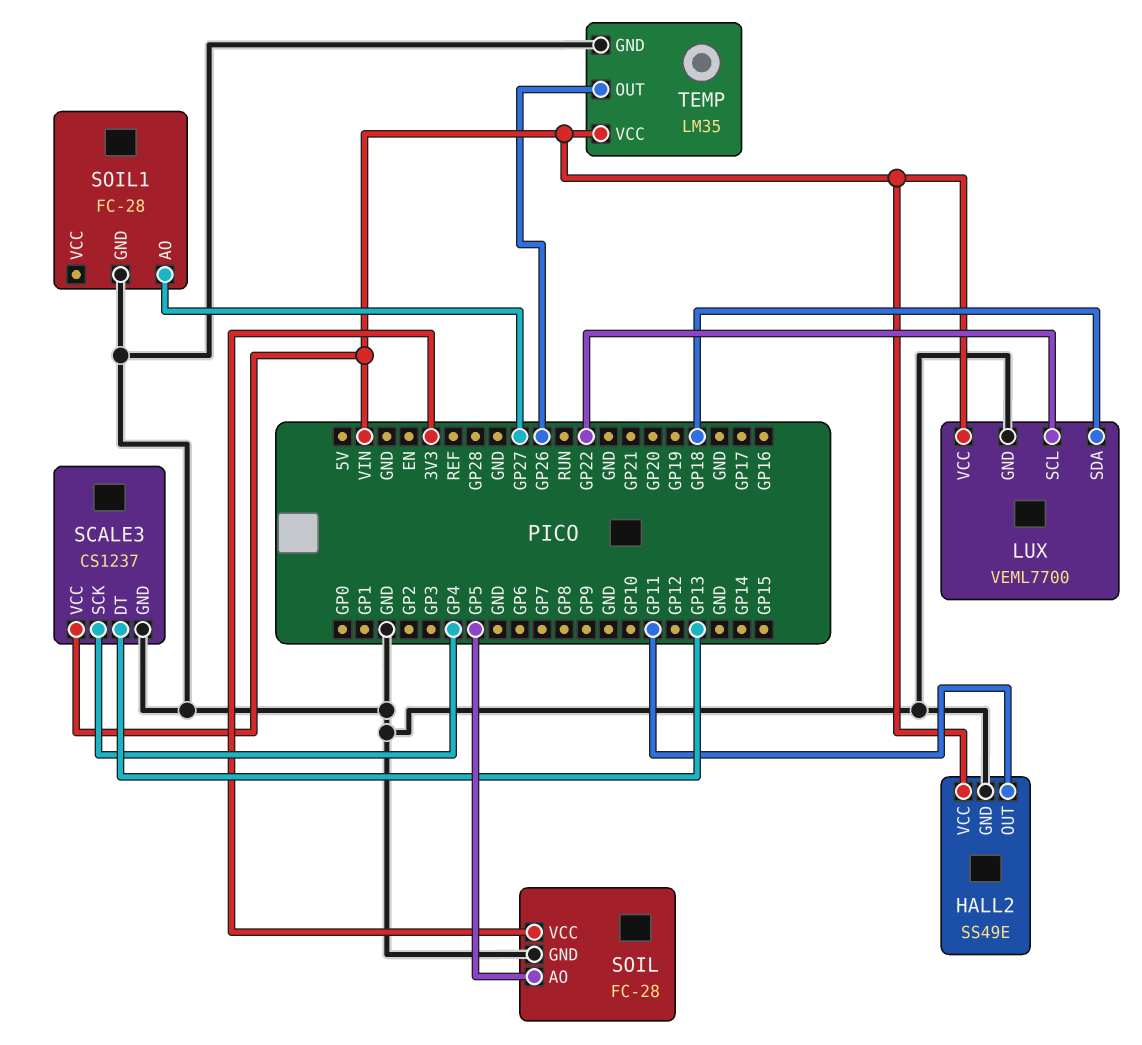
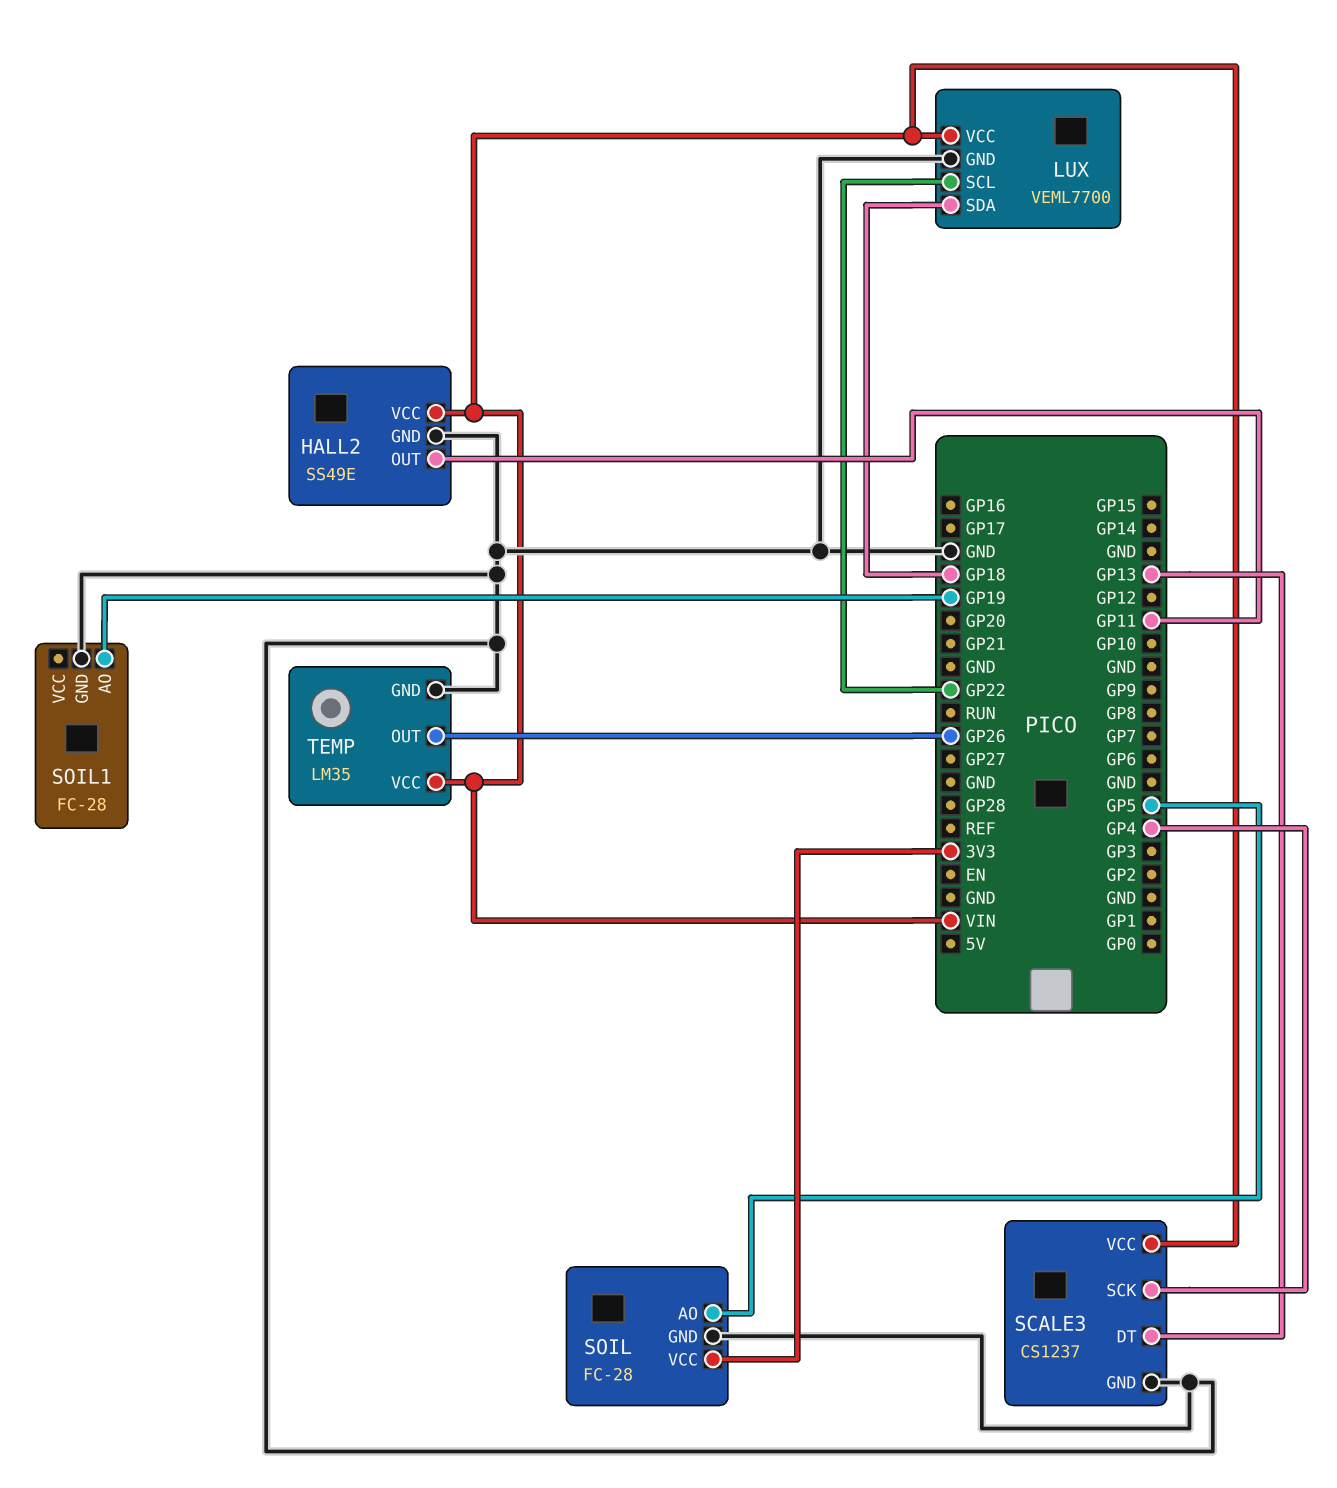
SOIL1 pin AO: GP27 -> GP19

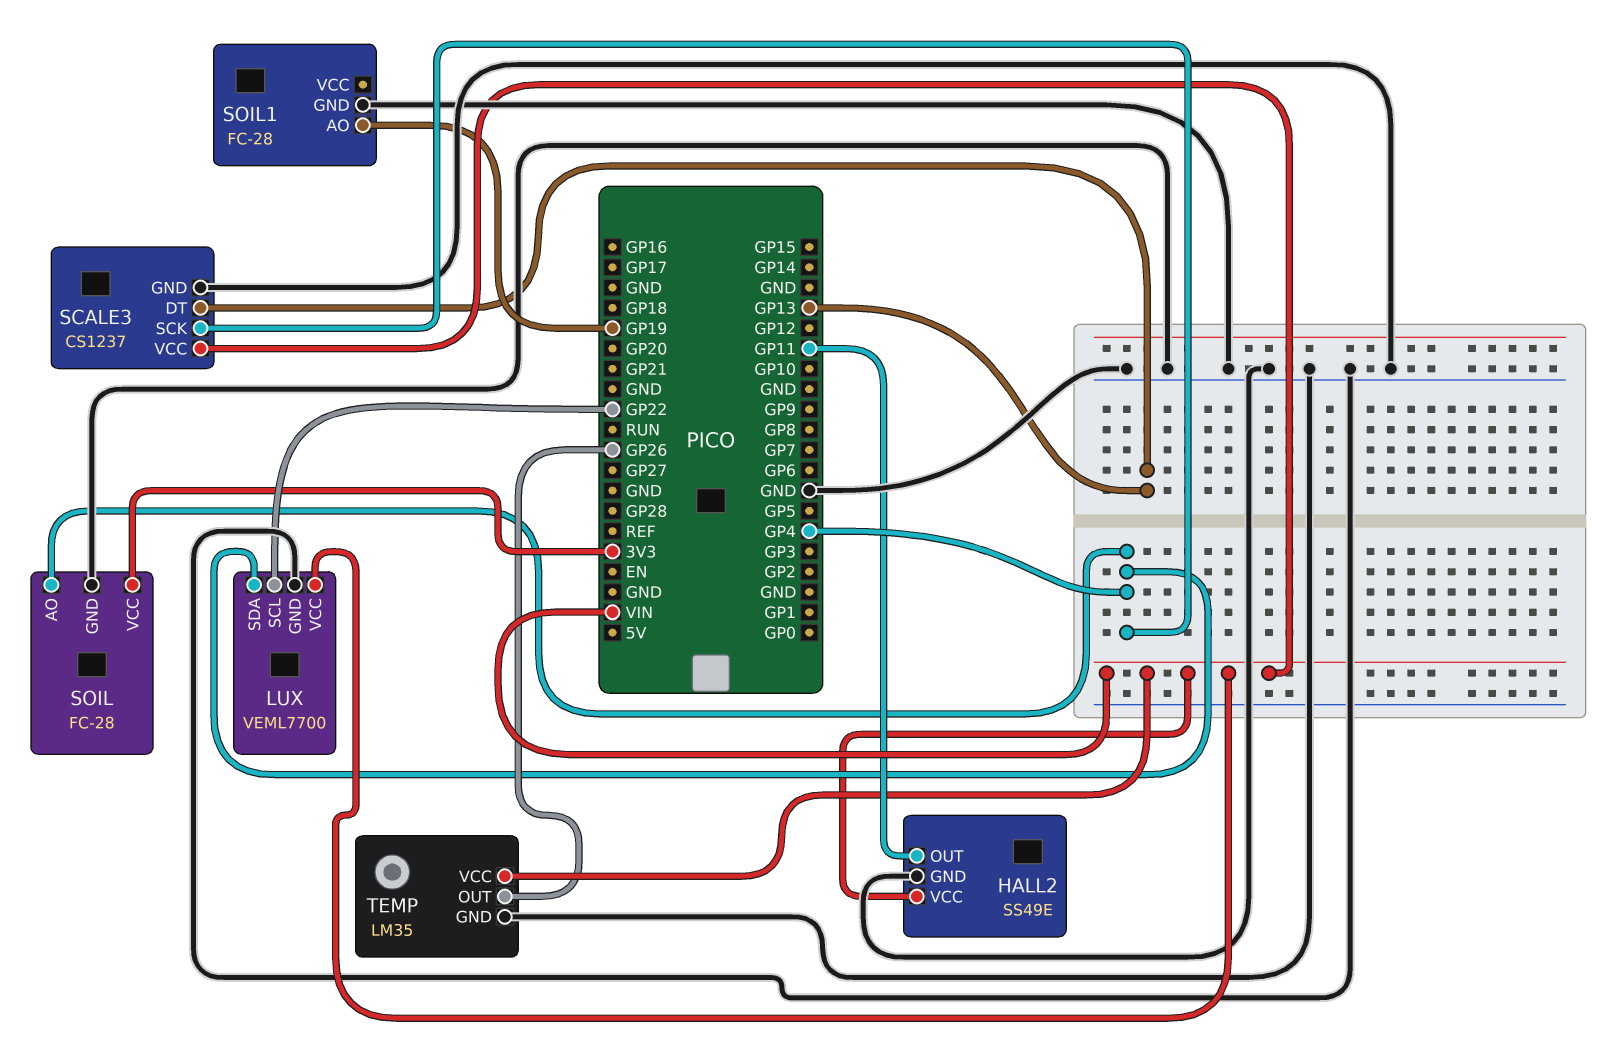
LUX pin SDA: GP18 -> GP4
SOIL pin AO: GP5 -> GP4

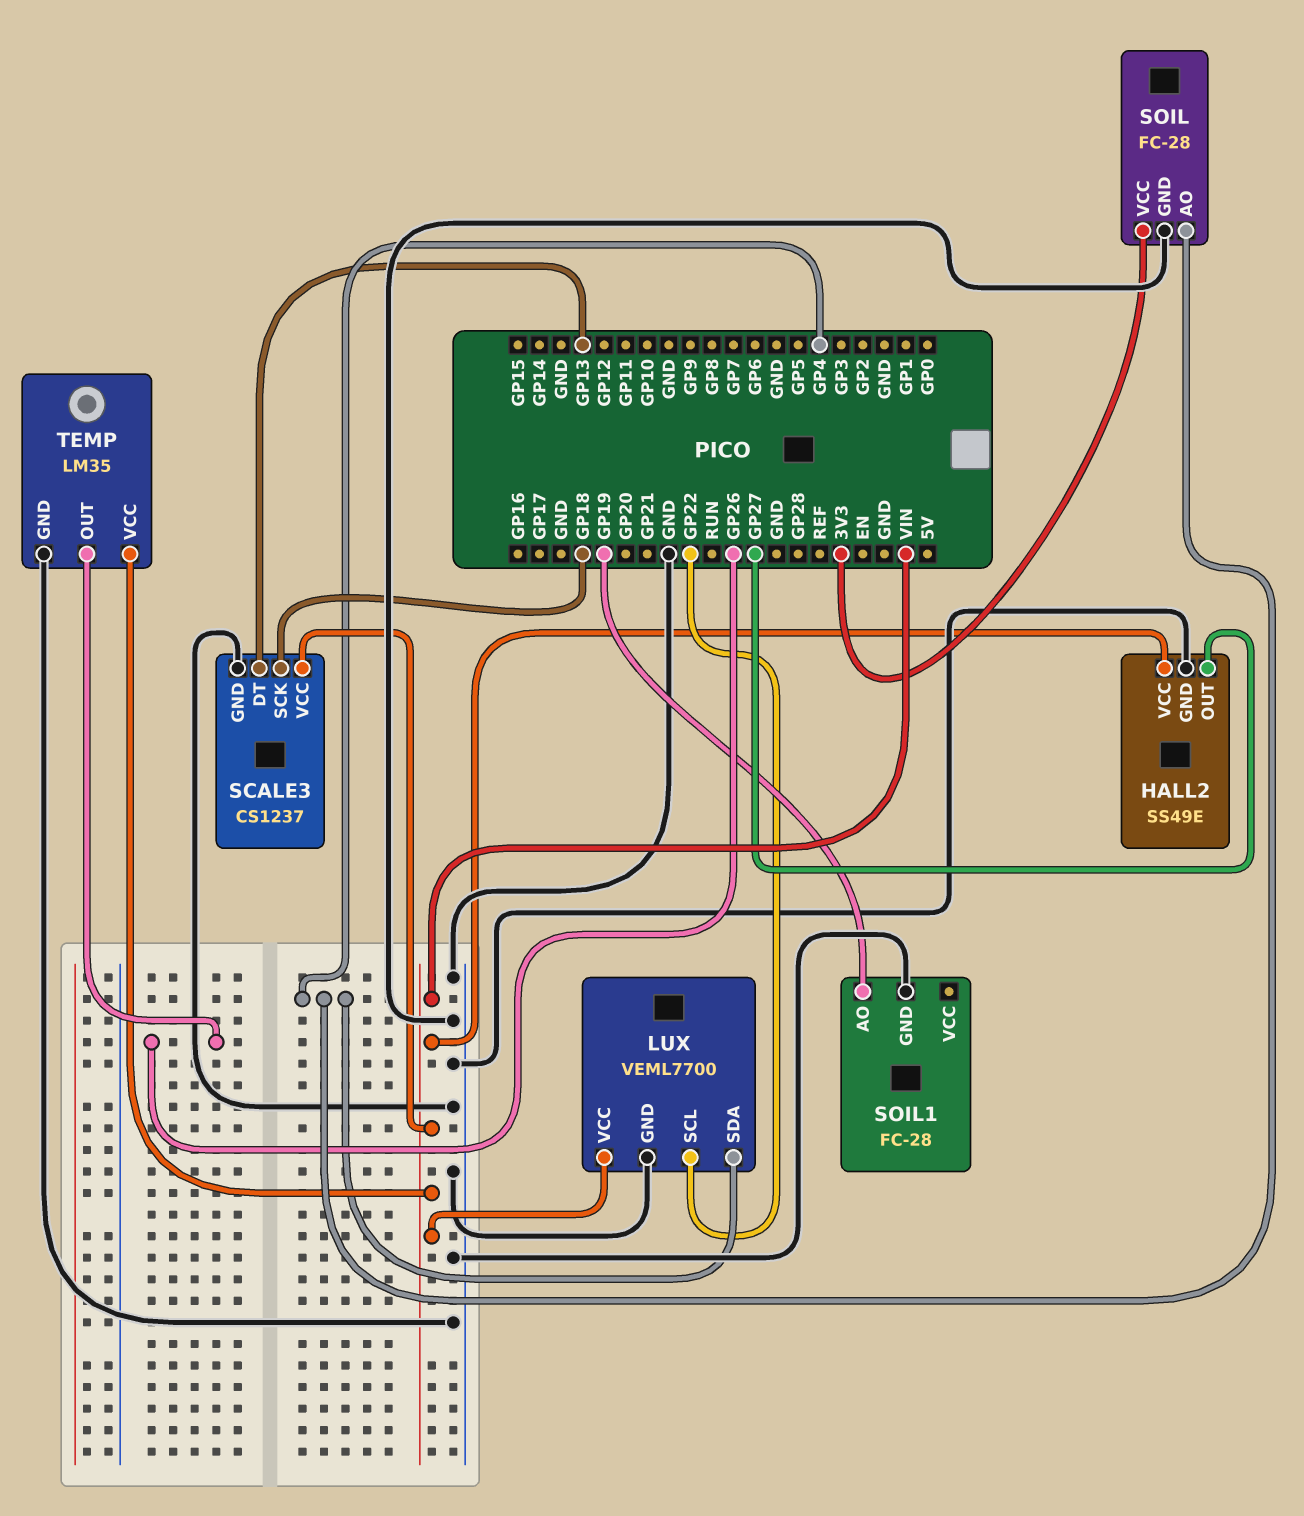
HALL2 pin OUT: GP11 -> GP27
SCALE3 pin SCK: GP4 -> GP18

